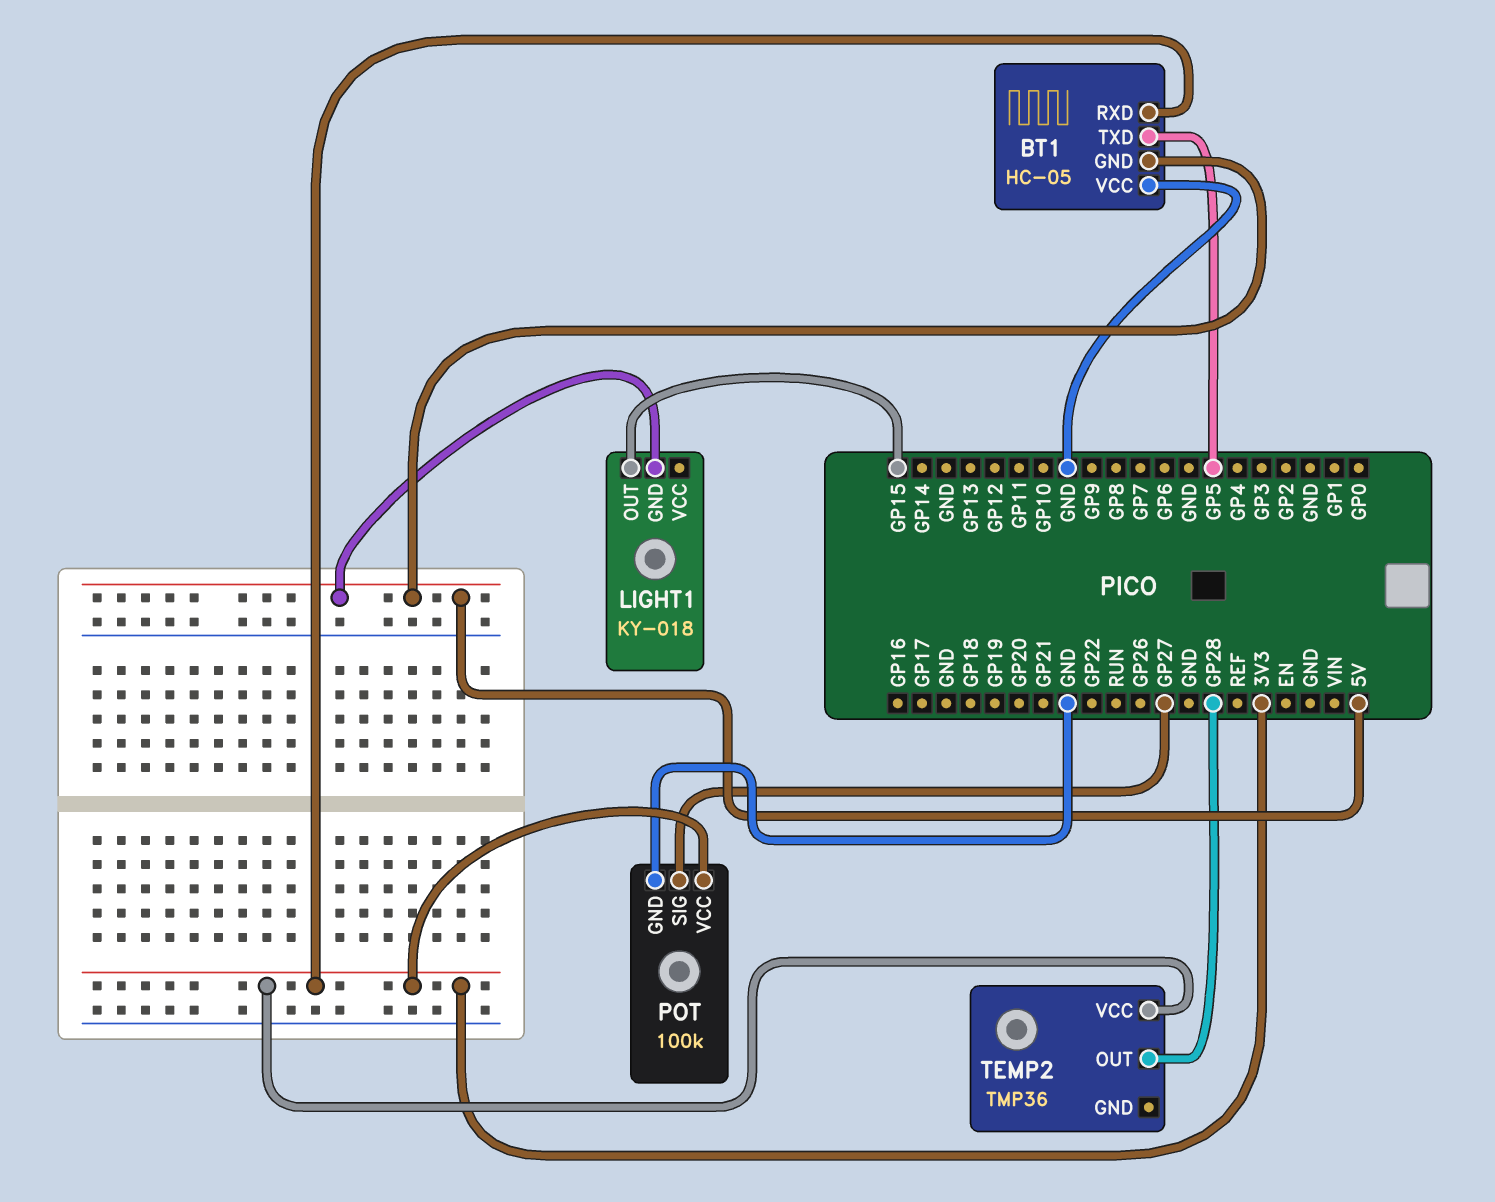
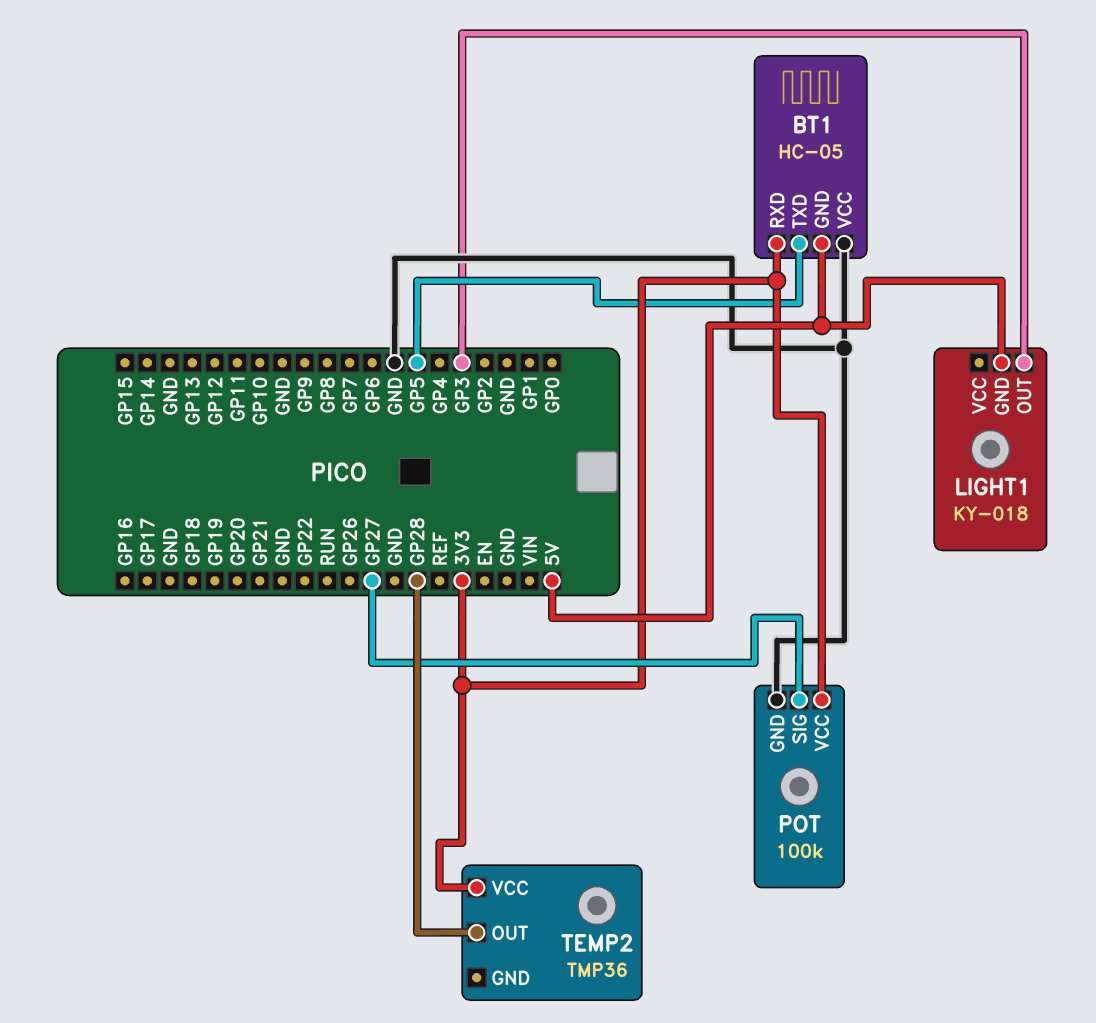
LIGHT1 pin OUT: GP15 -> GP3

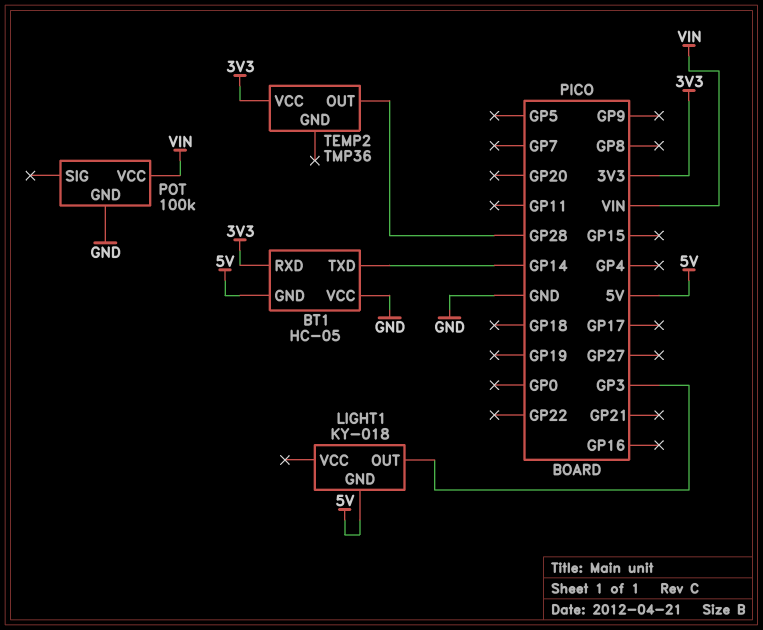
BT1 pin TXD: GP5 -> GP14
POT pin SIG: GP27 -> none
POT pin VCC: 3V3 -> VIN

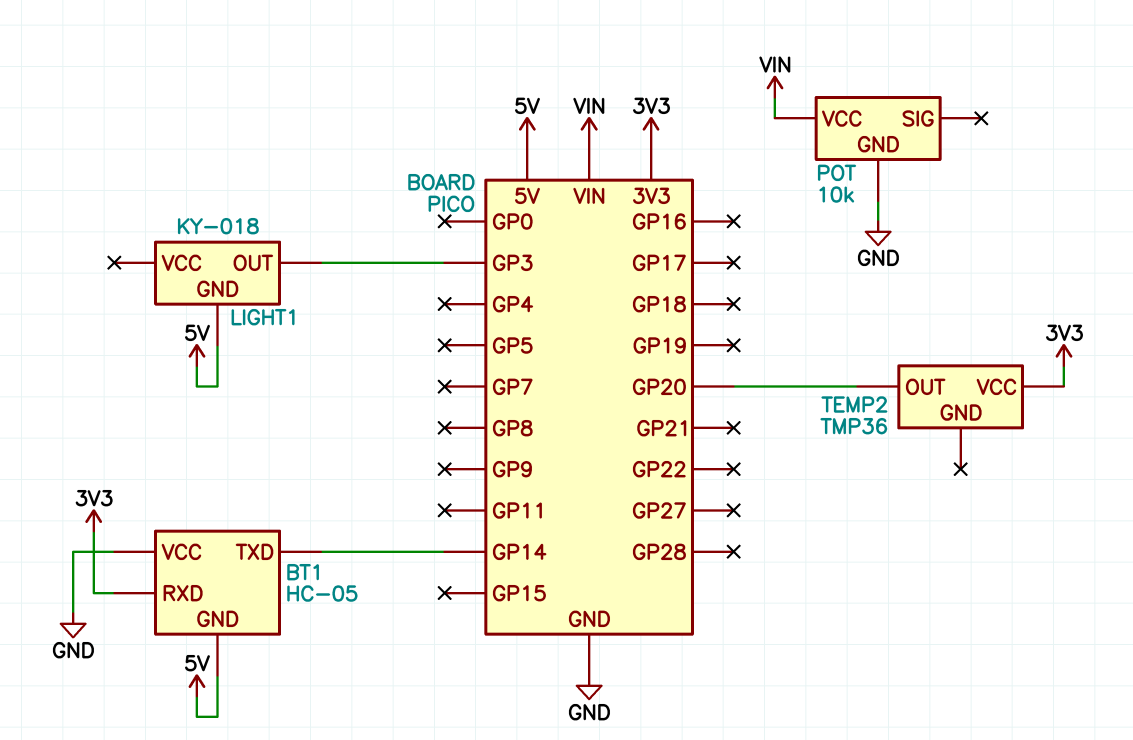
POT: 100k -> 10k
TEMP2 pin OUT: GP28 -> GP20

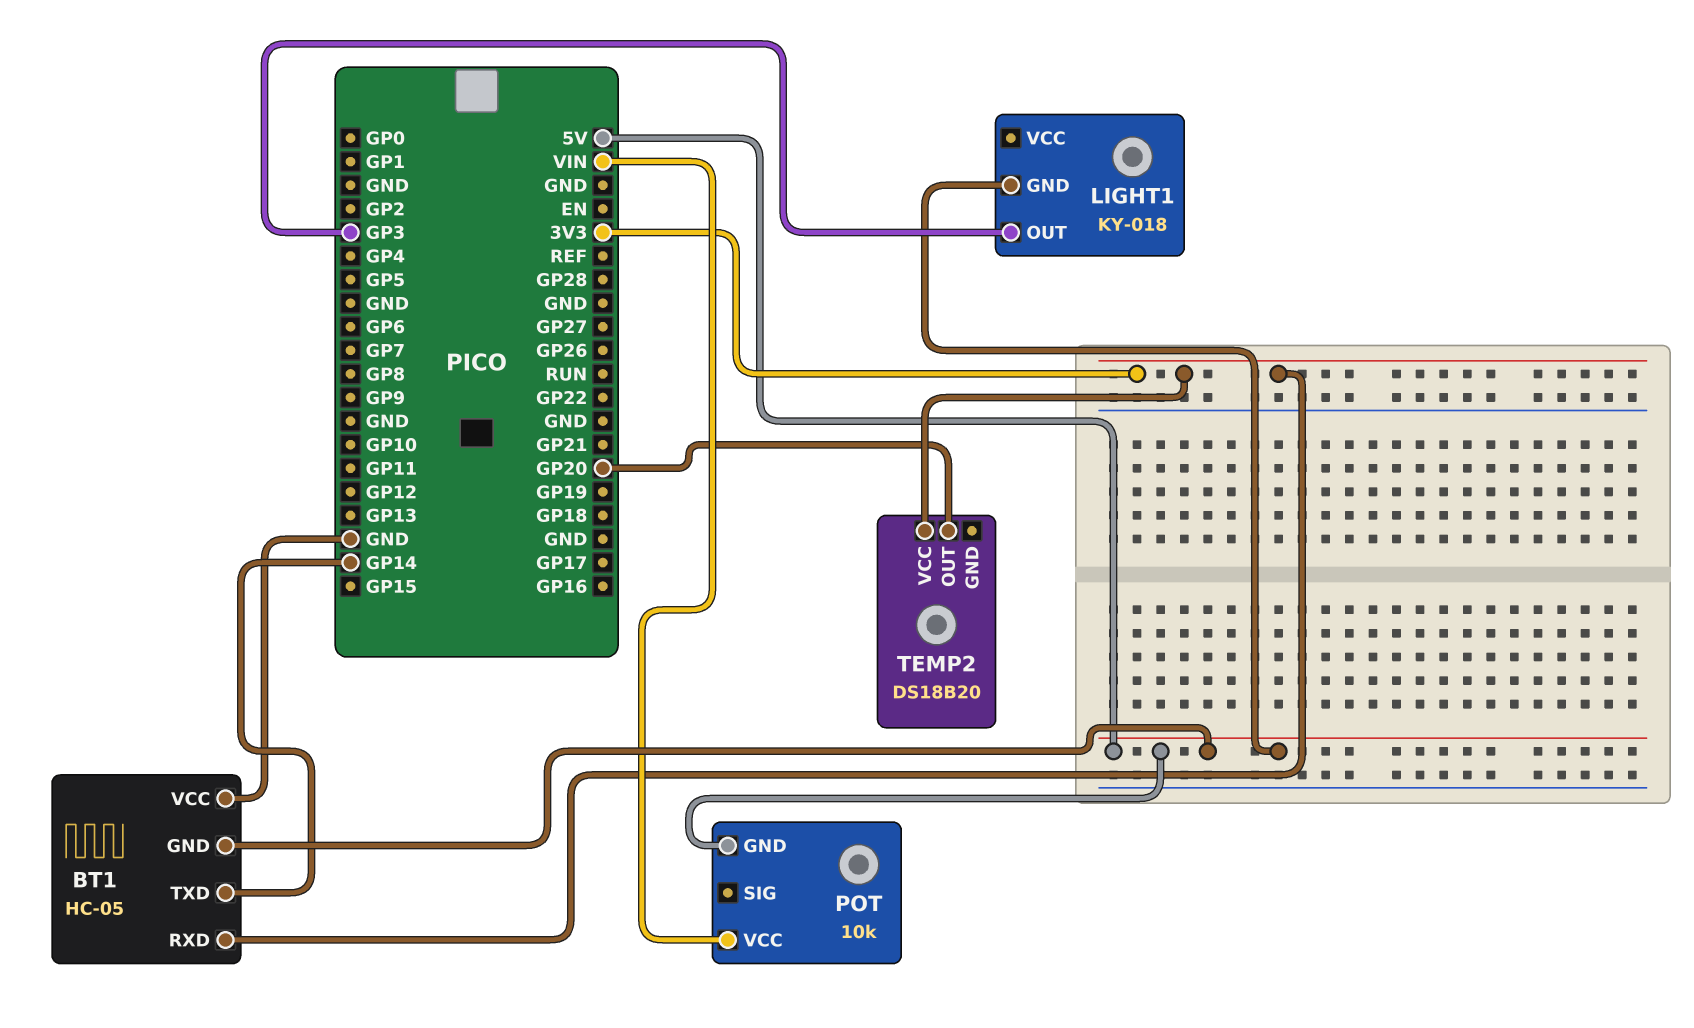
POT pin GND: GND -> 5V
TEMP2: TMP36 -> DS18B20

